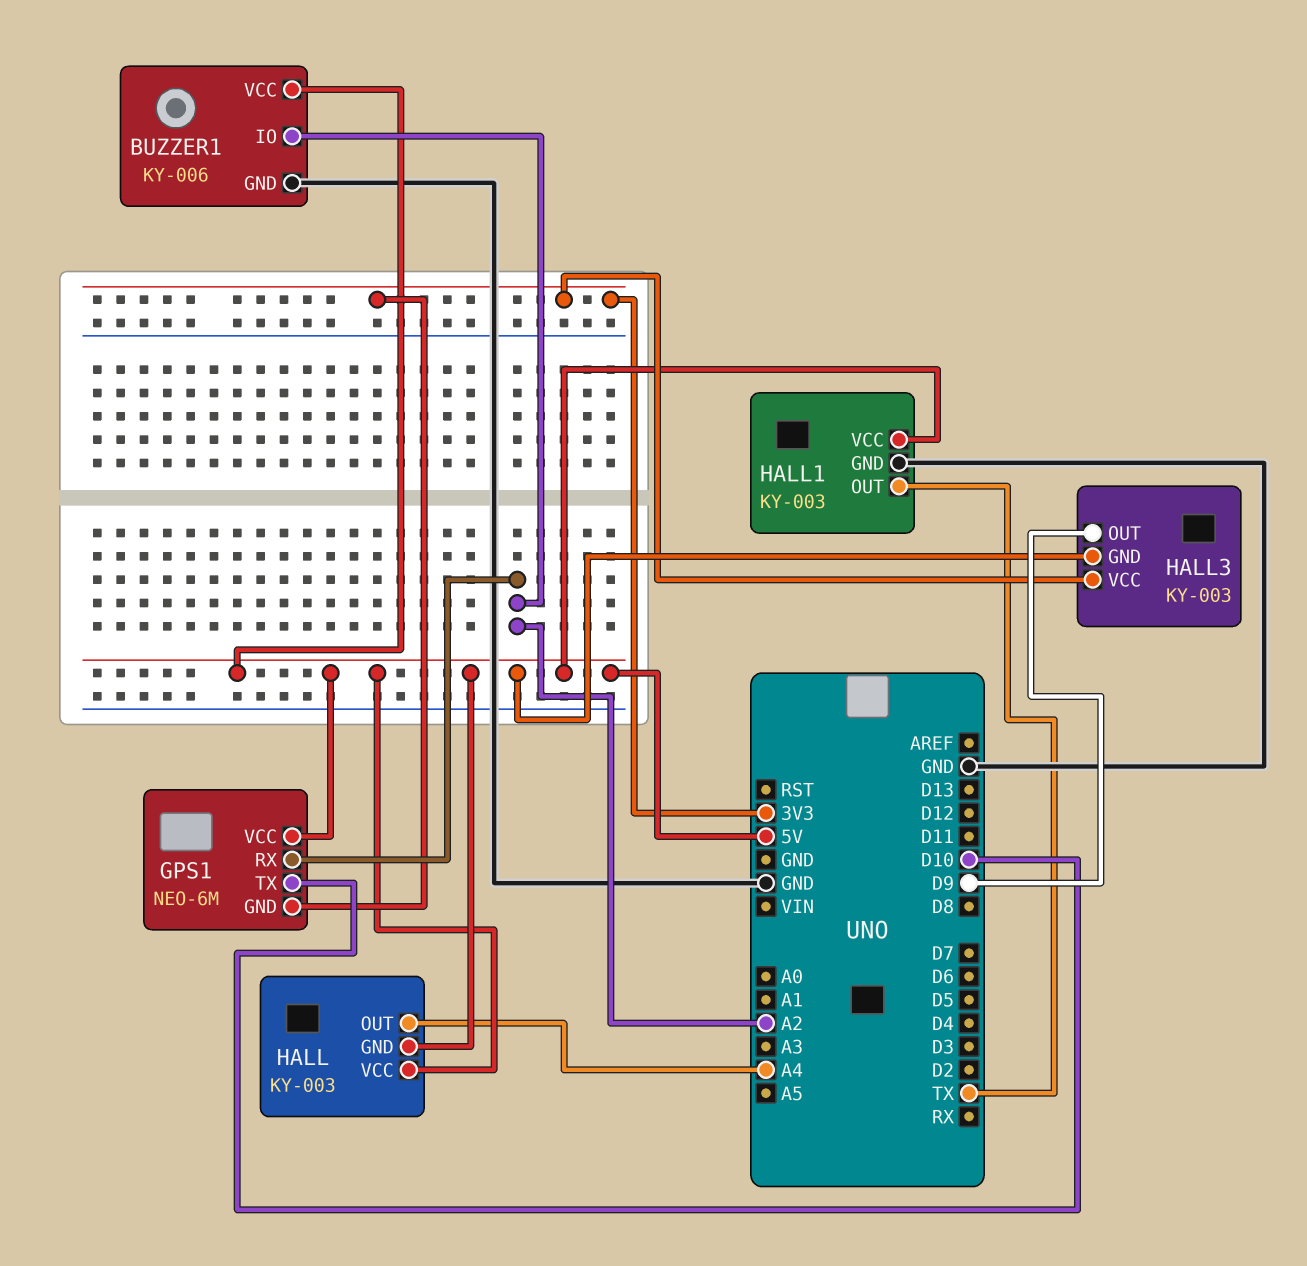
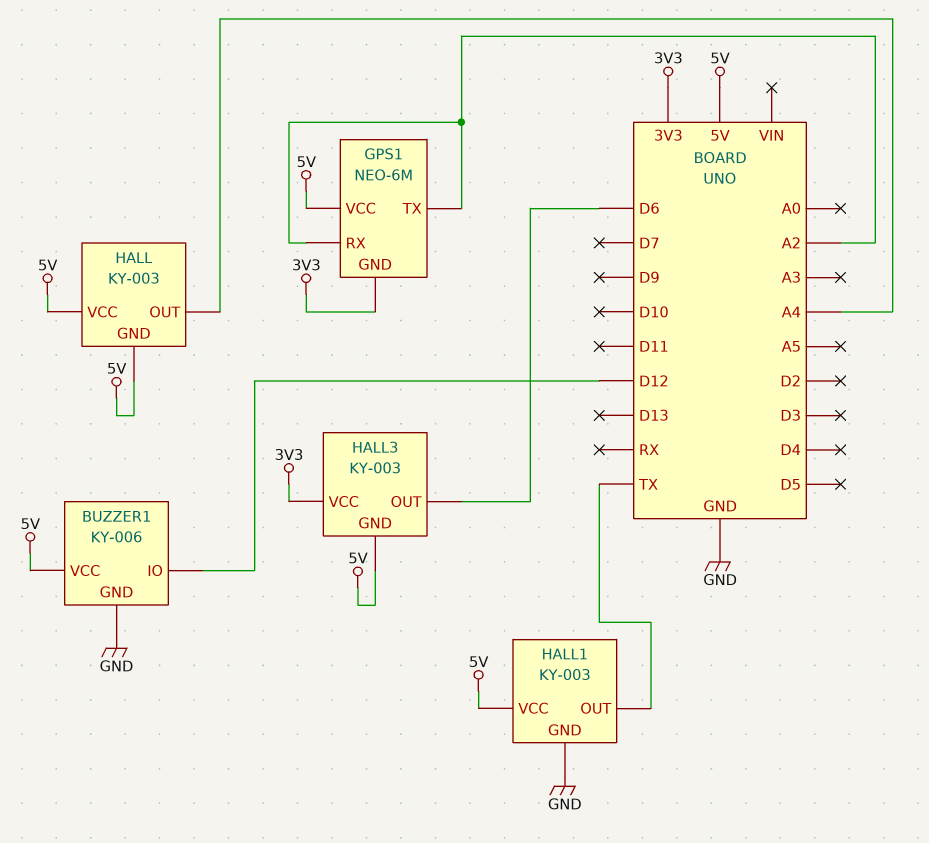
BUZZER1 pin IO: A2 -> D12
GPS1 pin TX: D10 -> A2
HALL3 pin OUT: D9 -> D6

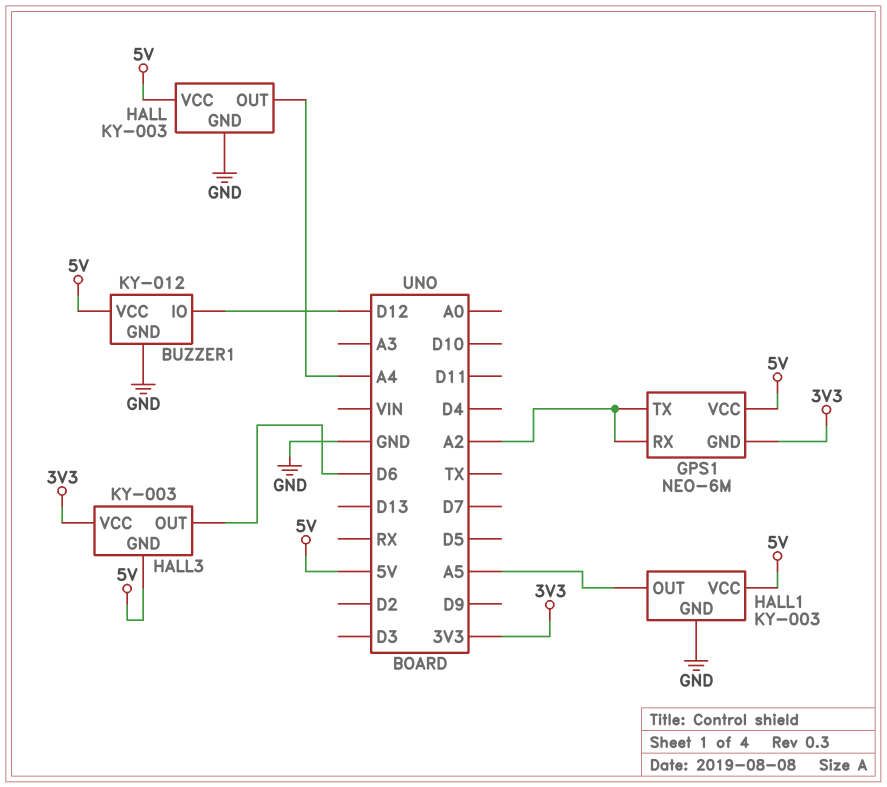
BUZZER1: KY-006 -> KY-012
HALL pin GND: 5V -> GND
HALL1 pin OUT: TX -> A5

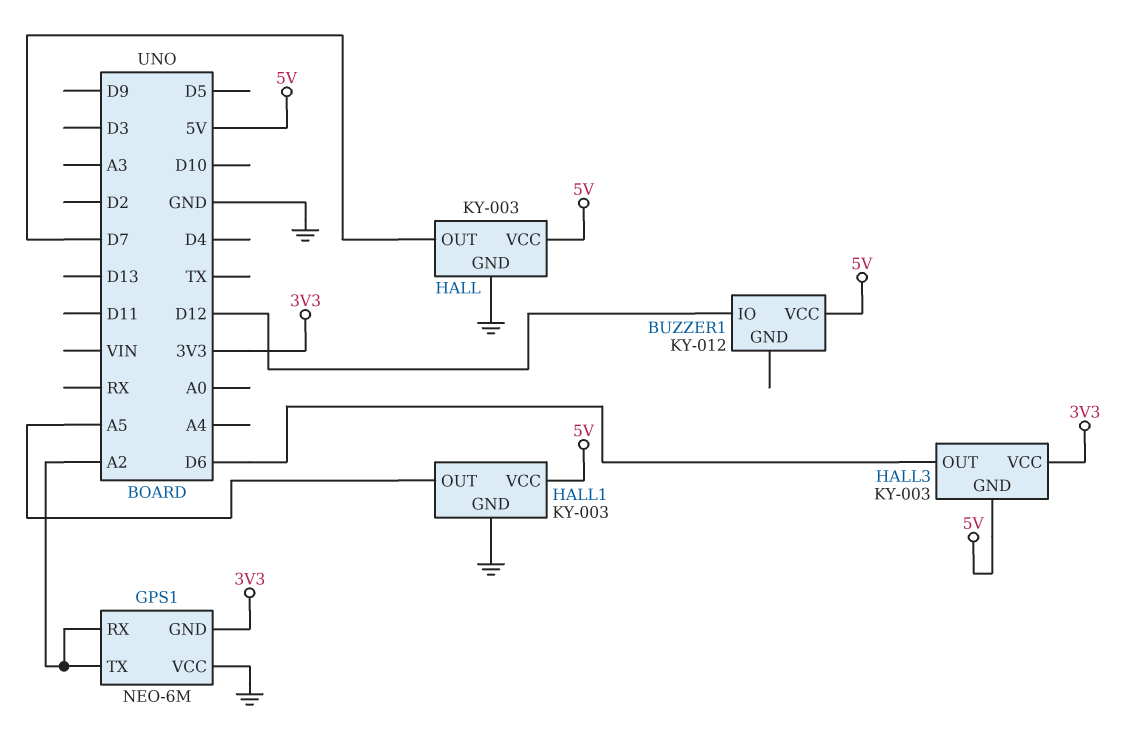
BUZZER1 pin GND: GND -> none
GPS1 pin VCC: 5V -> GND
HALL pin OUT: A4 -> D7

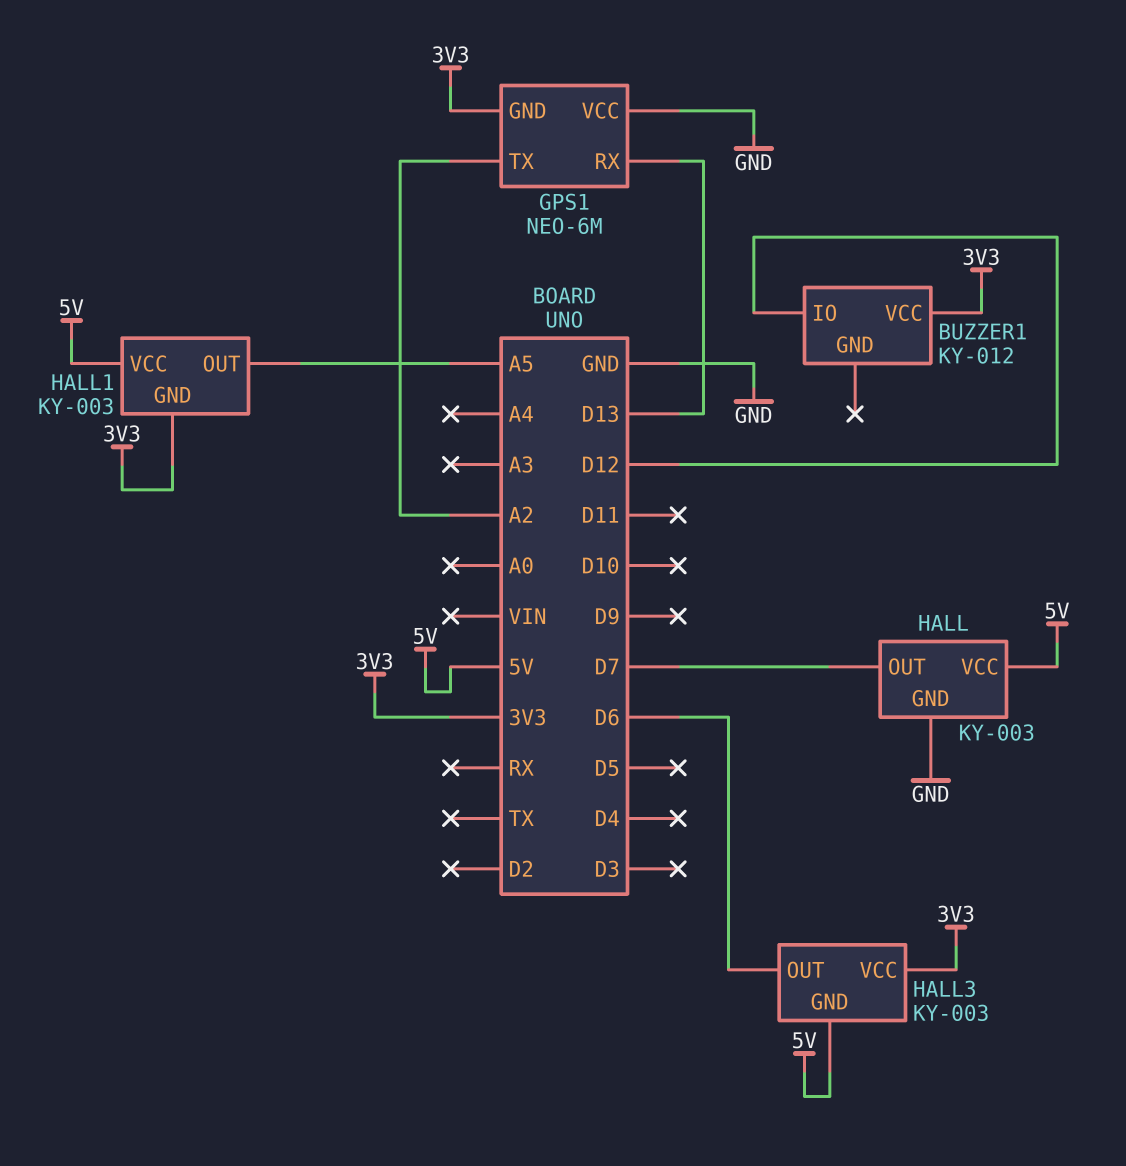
BUZZER1 pin VCC: 5V -> 3V3
GPS1 pin RX: A2 -> D13
HALL1 pin GND: GND -> 3V3

